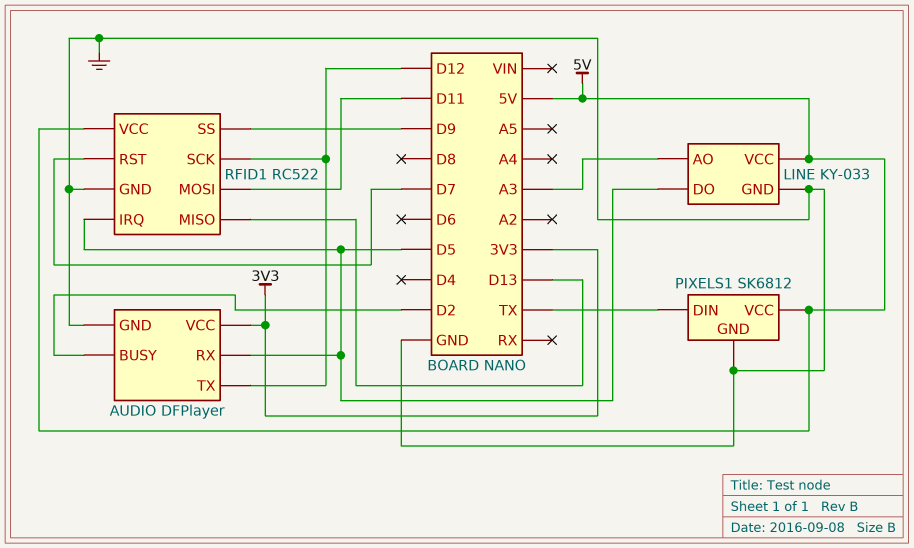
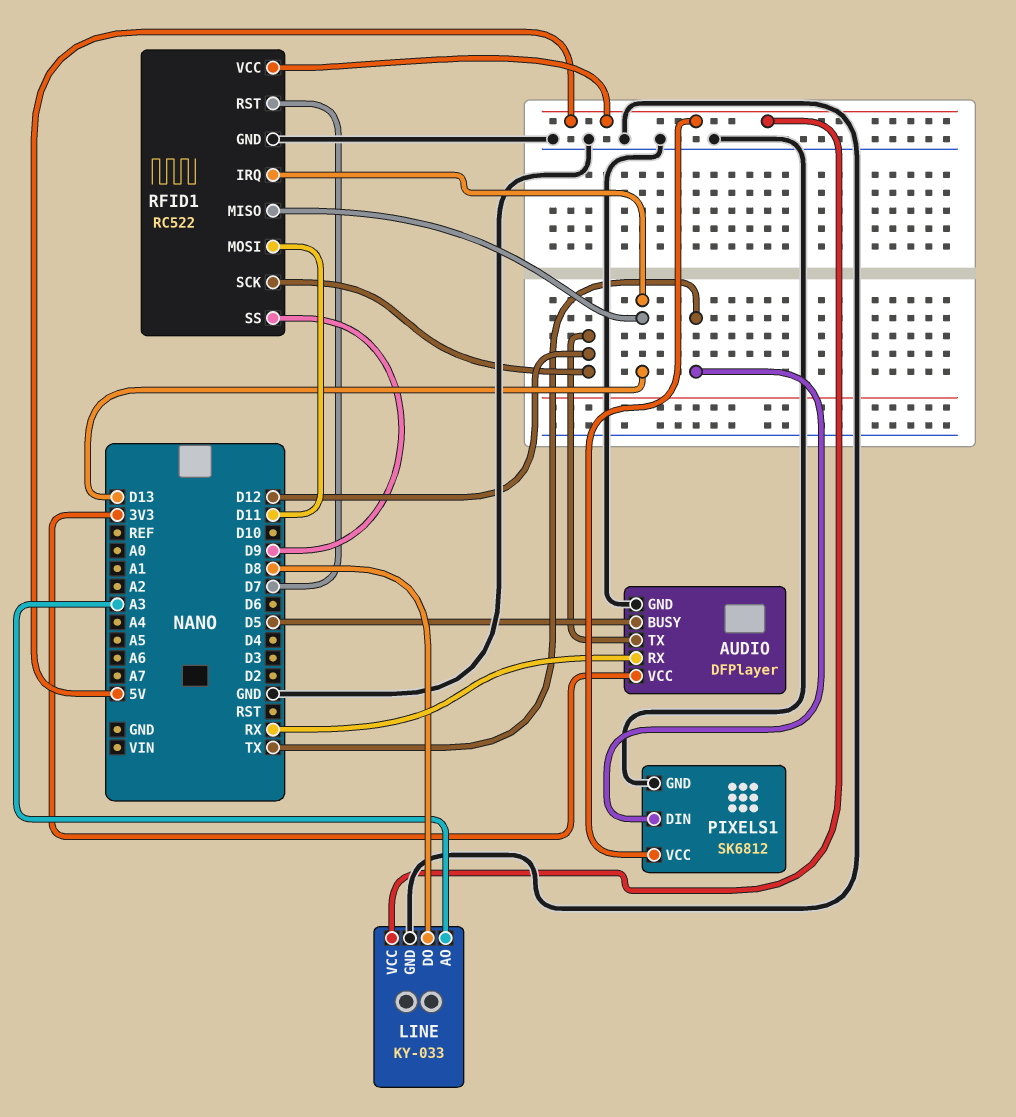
AUDIO pin BUSY: D2 -> D5
AUDIO pin RX: D5 -> RX
LINE pin DO: D5 -> D8
RFID1 pin IRQ: D5 -> D13

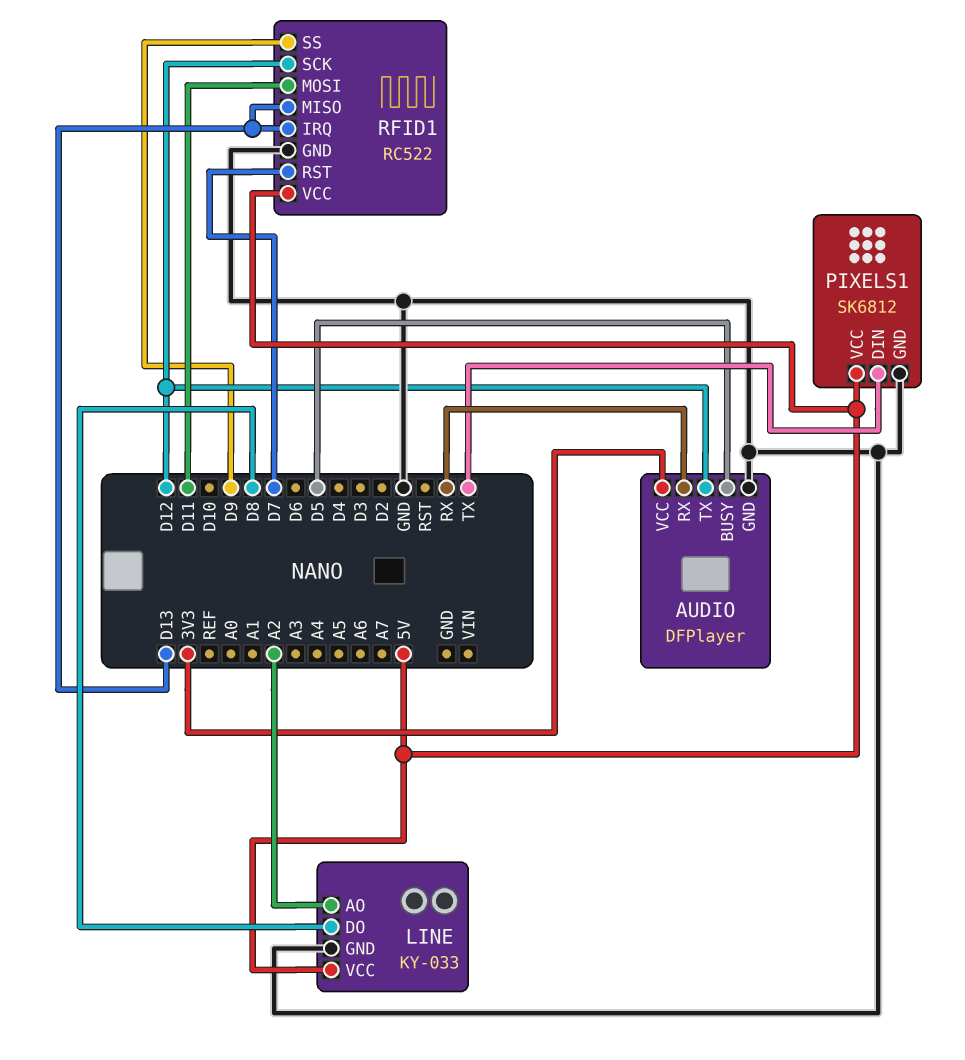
LINE pin AO: A3 -> A2

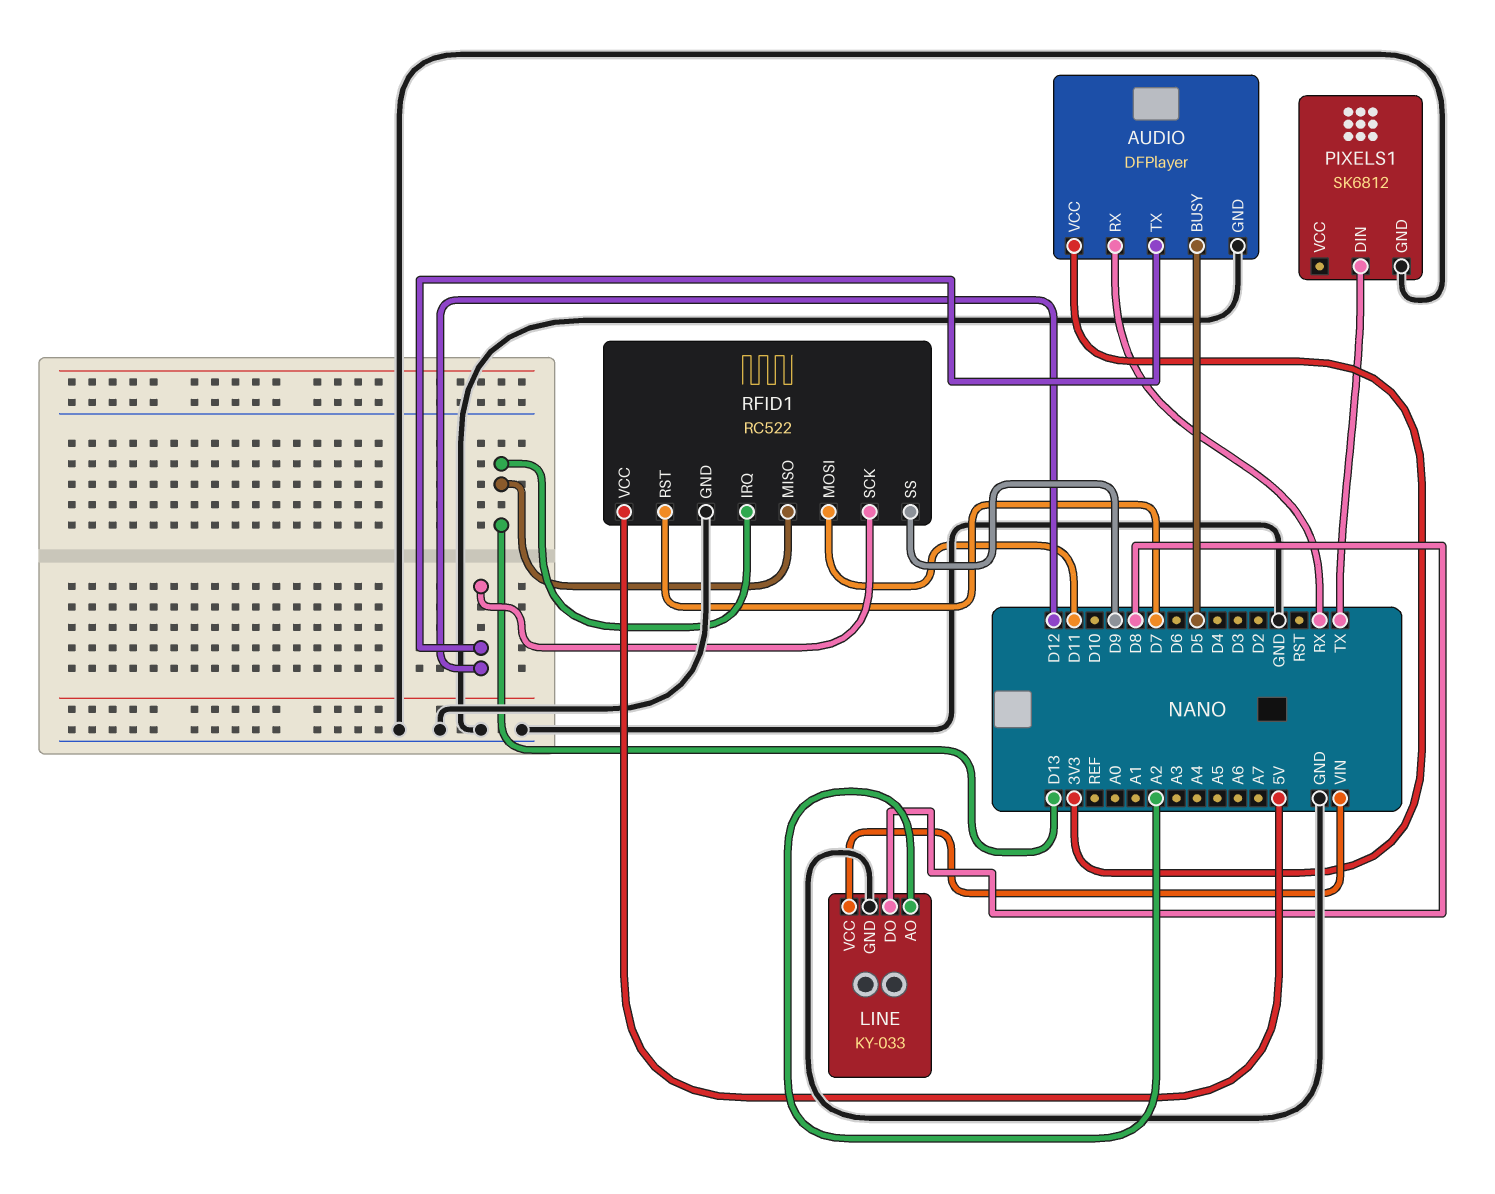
LINE pin VCC: 5V -> VIN
PIXELS1 pin VCC: 5V -> none

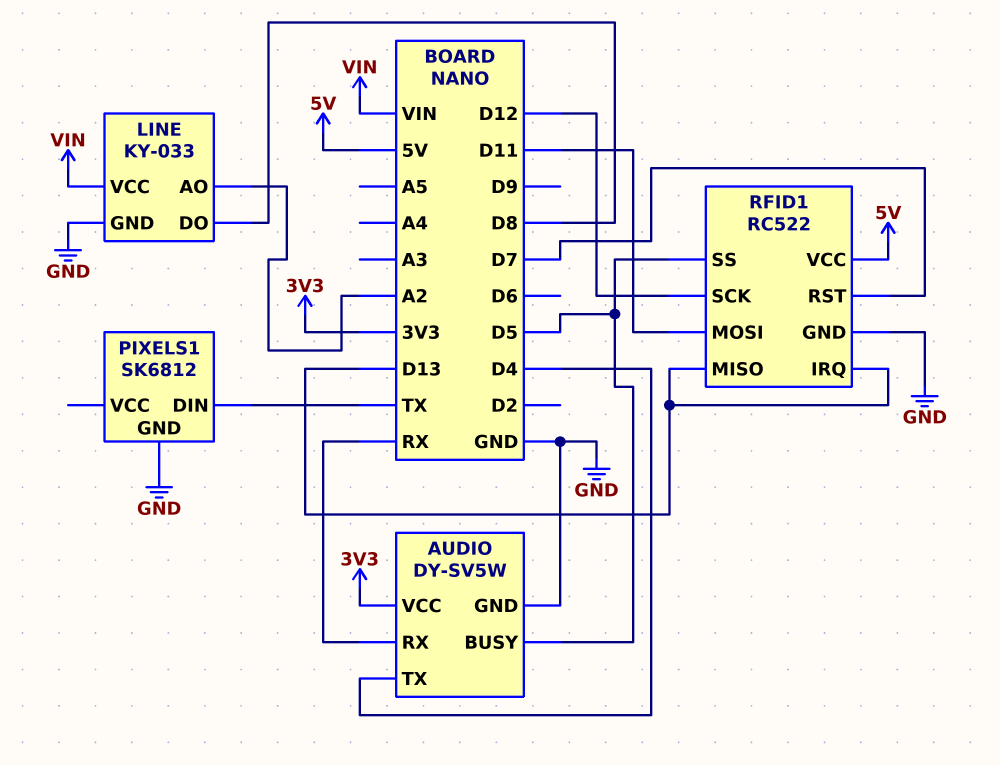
AUDIO: DFPlayer -> DY-SV5W
AUDIO pin TX: D12 -> D4
RFID1 pin SS: D9 -> D5

